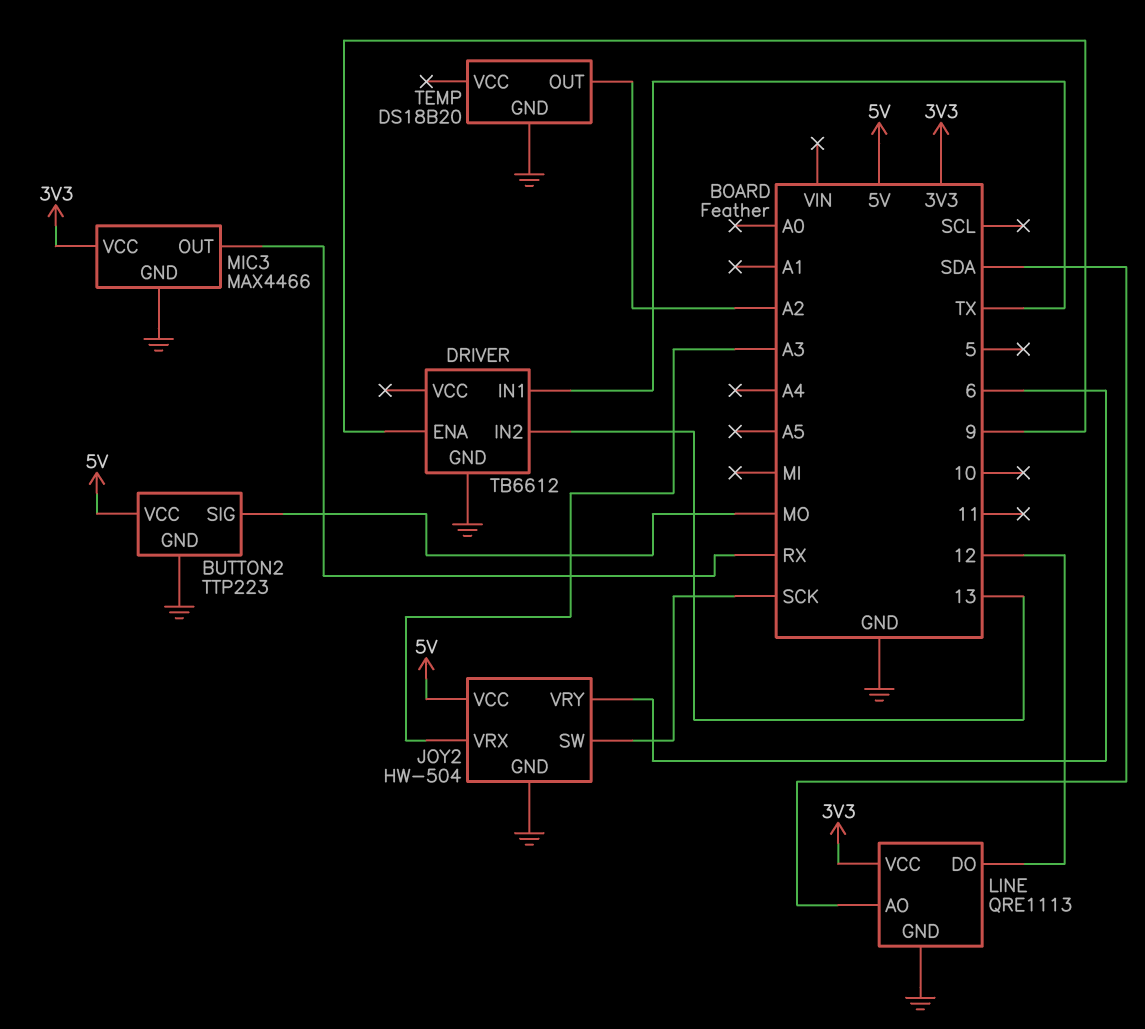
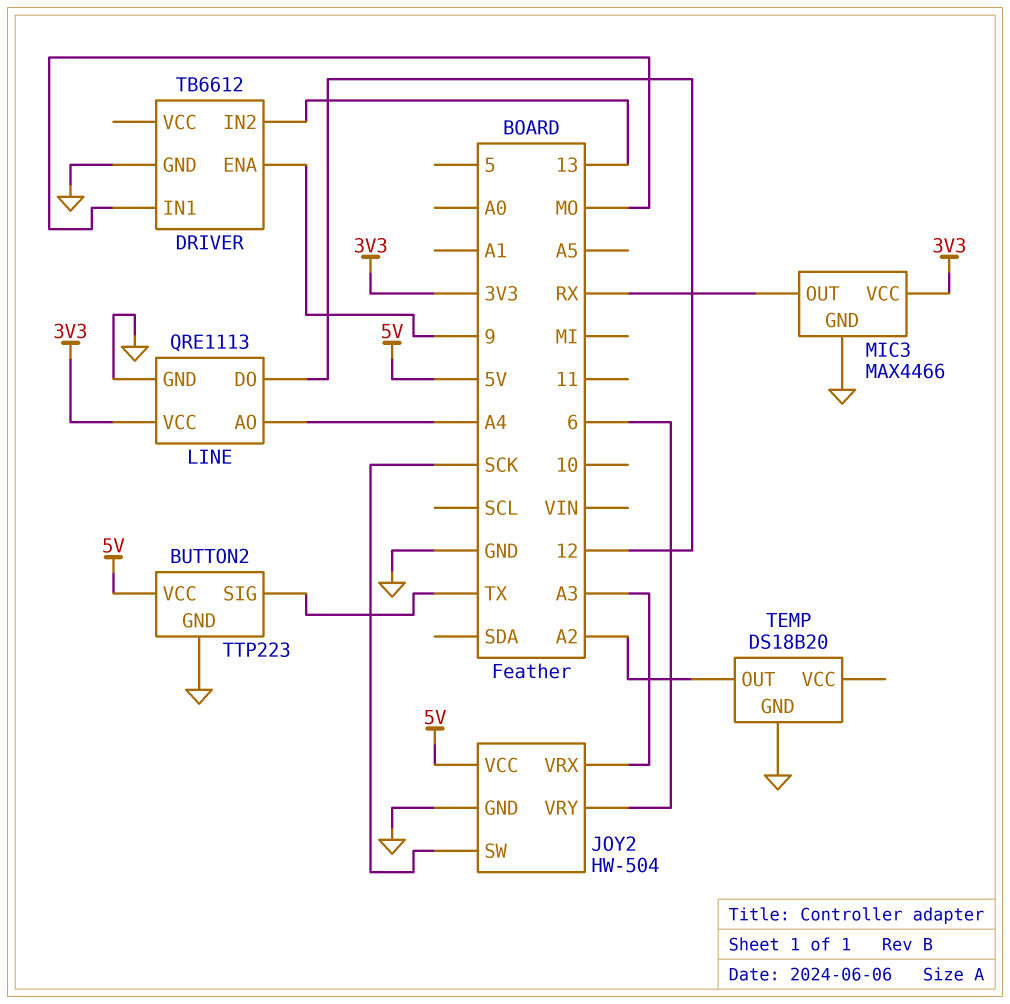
BUTTON2 pin SIG: MO -> TX
DRIVER pin IN1: TX -> MO
LINE pin AO: SDA -> A4

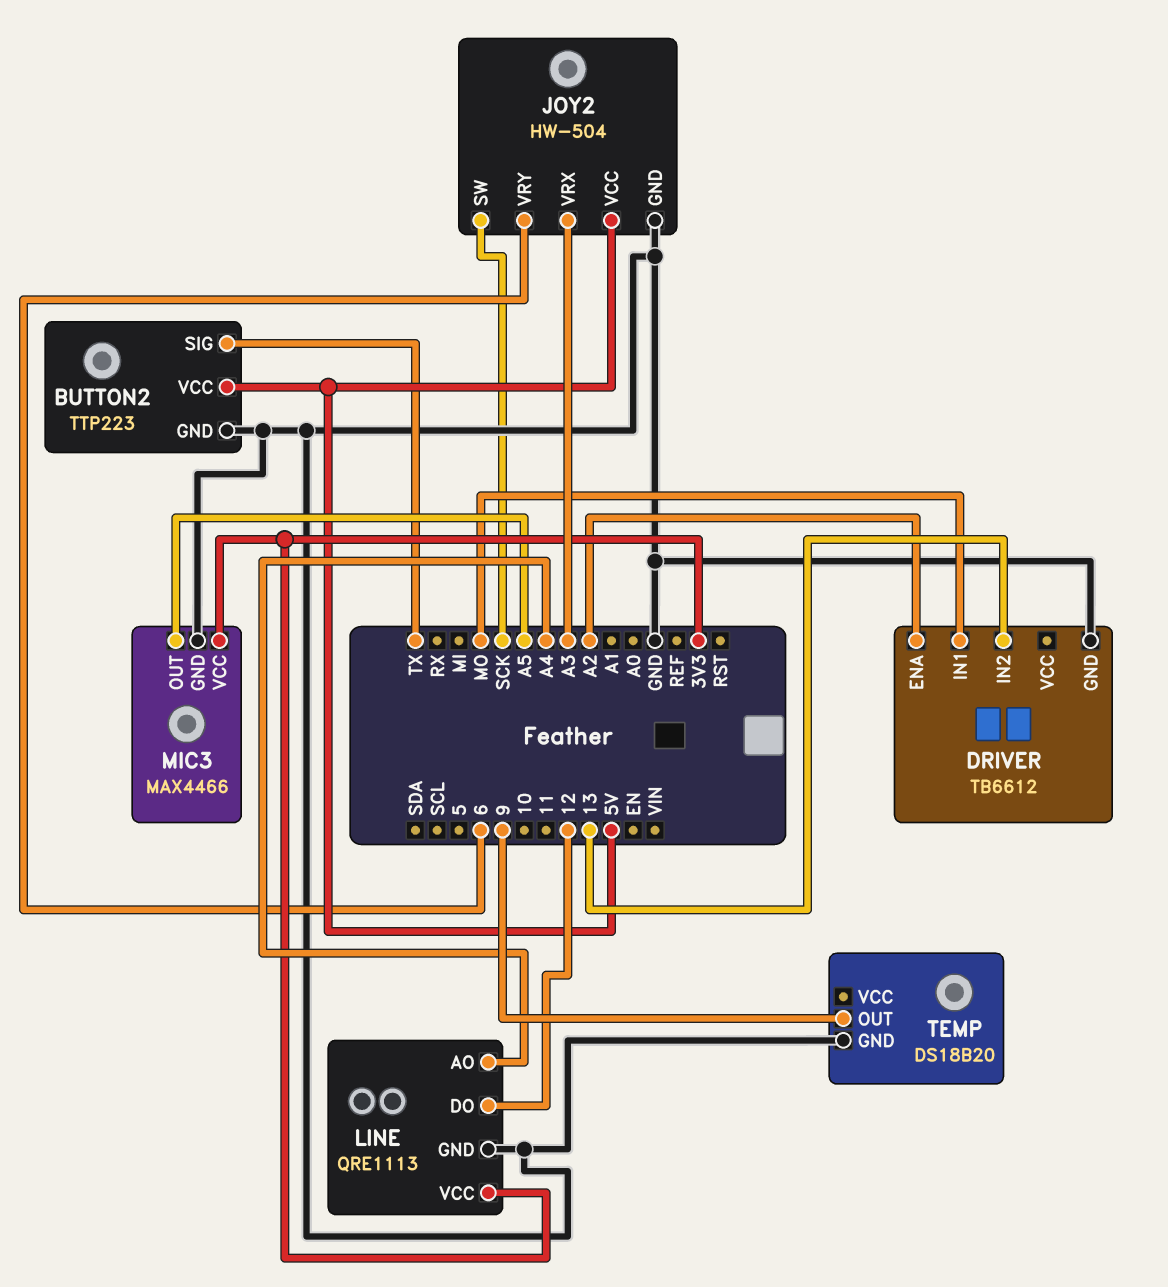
DRIVER pin ENA: 9 -> A2
MIC3 pin OUT: RX -> A5
TEMP pin OUT: A2 -> 9

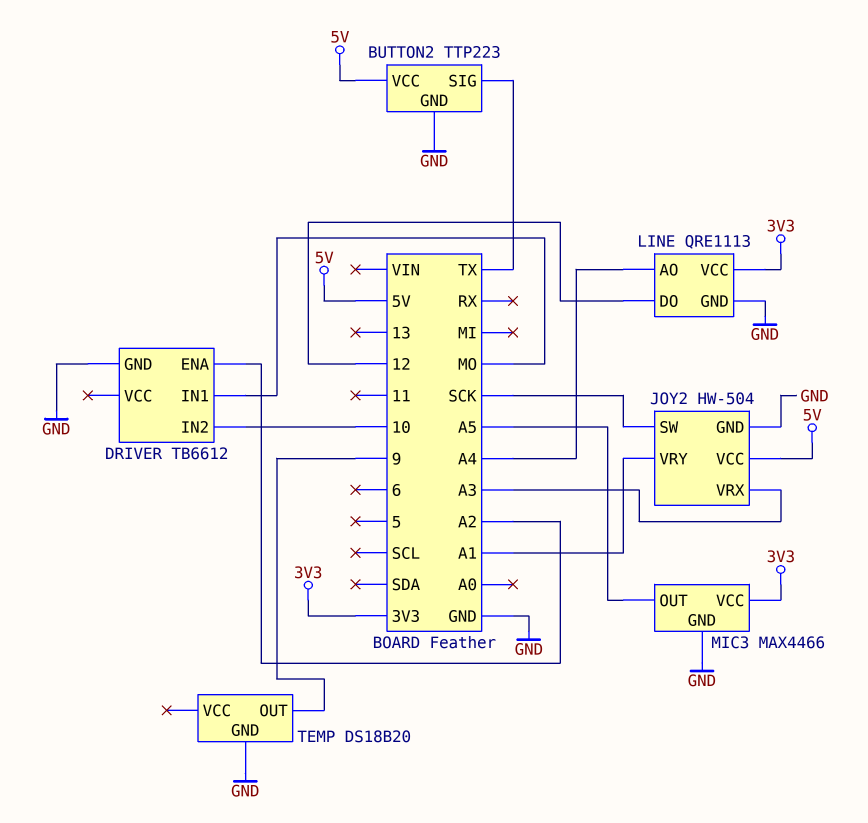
DRIVER pin IN2: 13 -> 10
JOY2 pin VRY: 6 -> A1

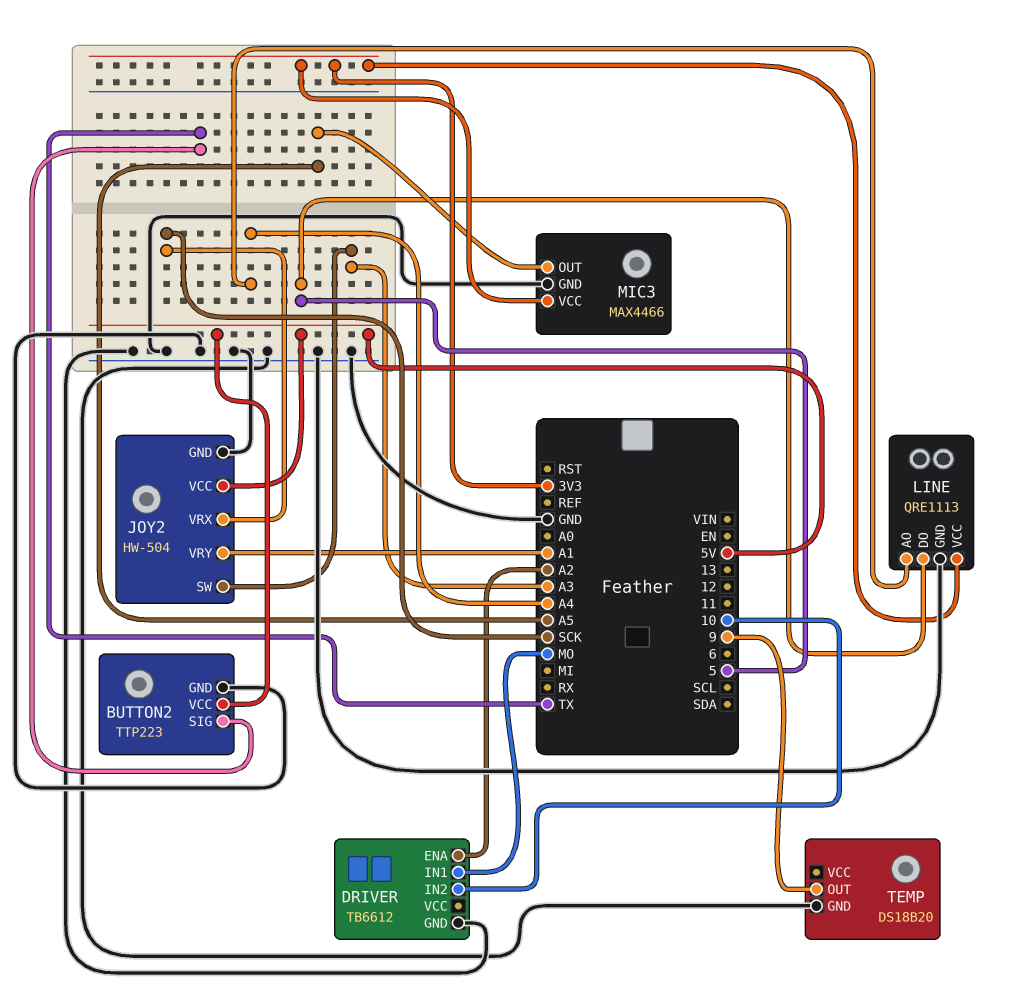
JOY2 pin SW: SCK -> A3
JOY2 pin VRX: A3 -> SCK
LINE pin DO: 12 -> 5

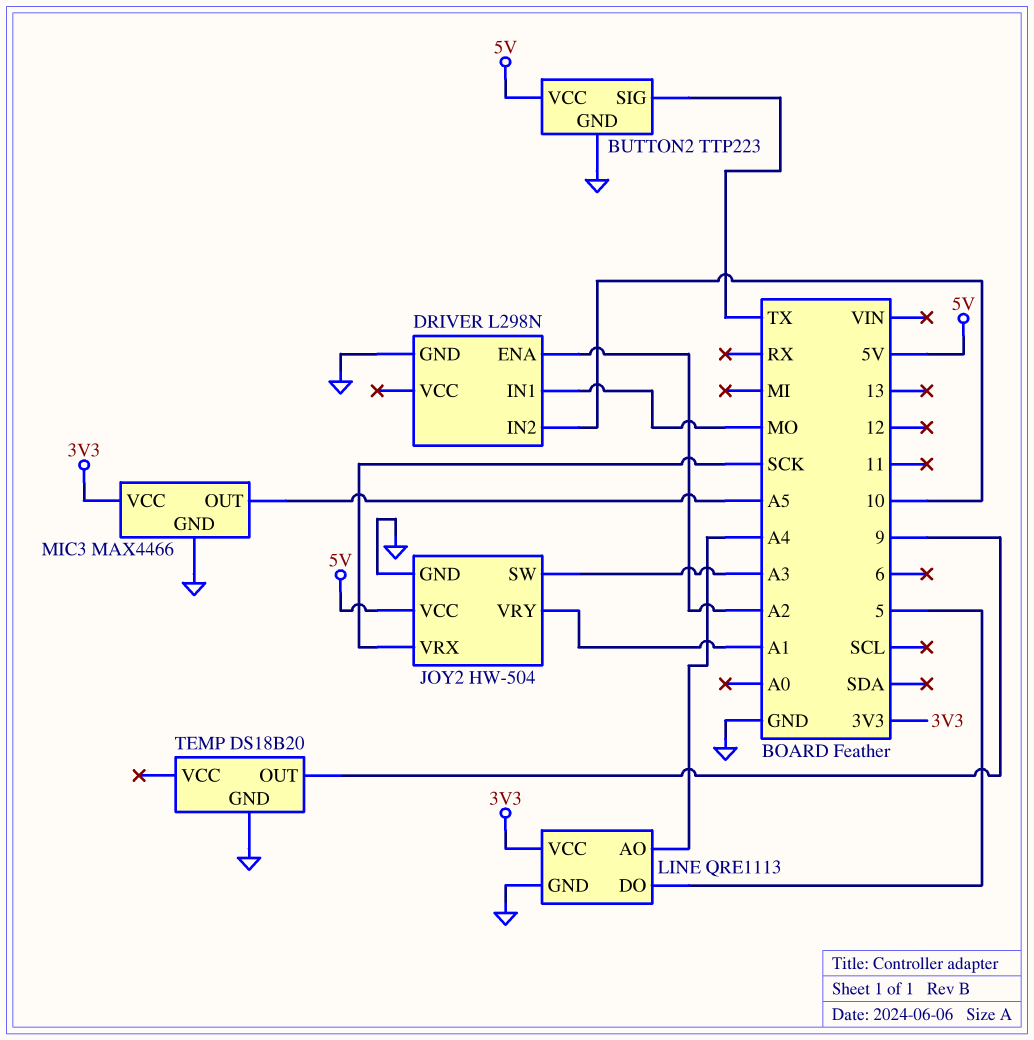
DRIVER: TB6612 -> L298N

